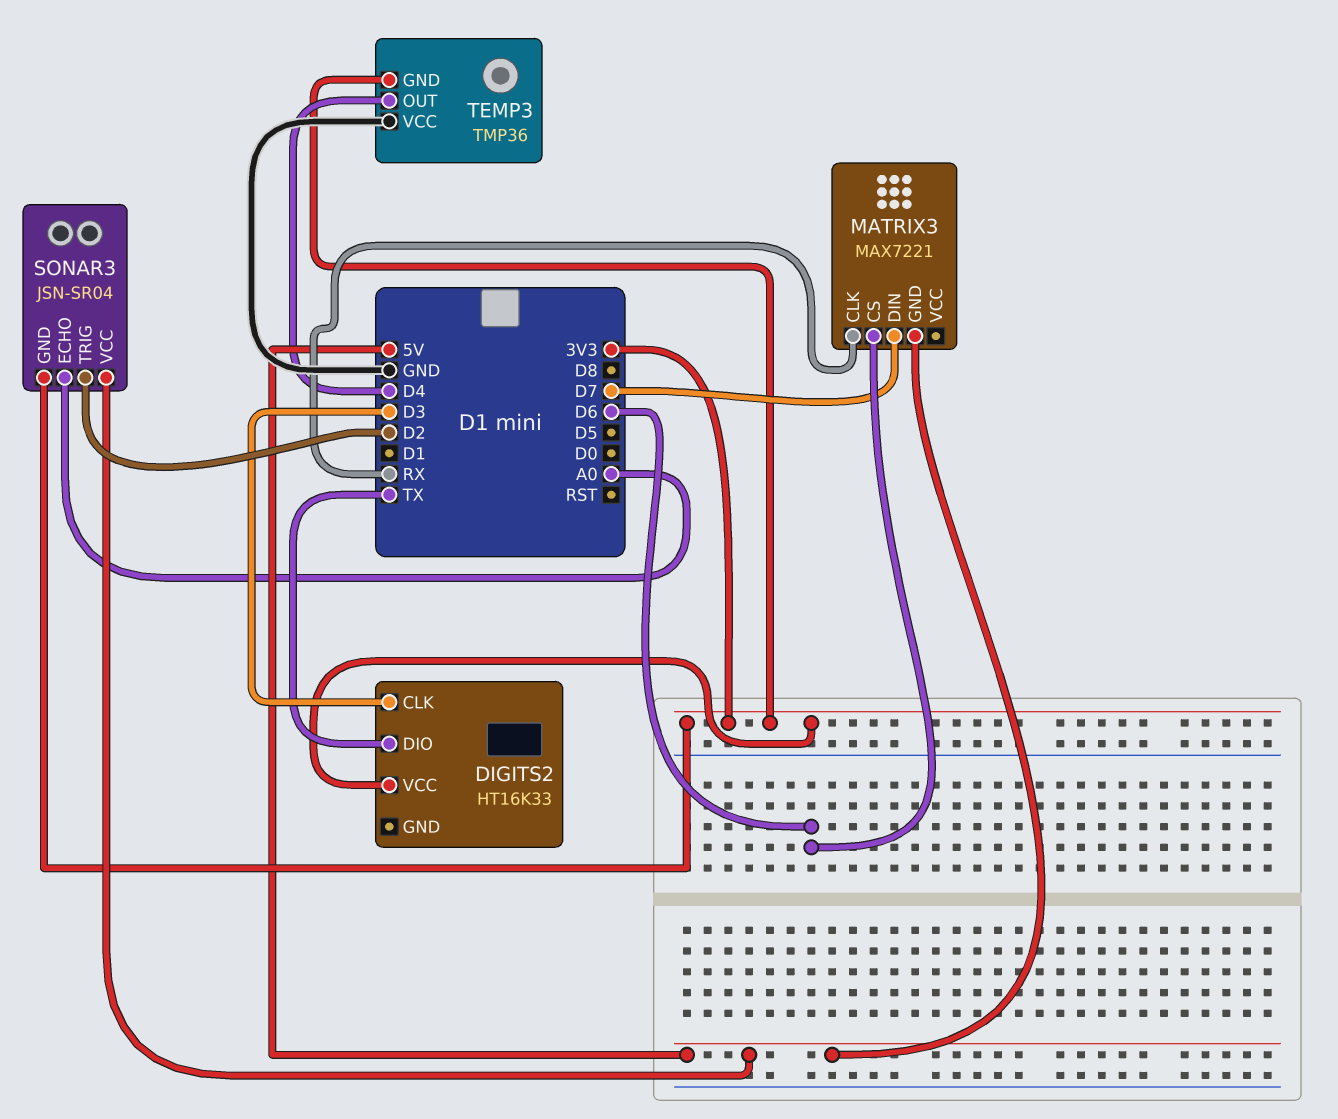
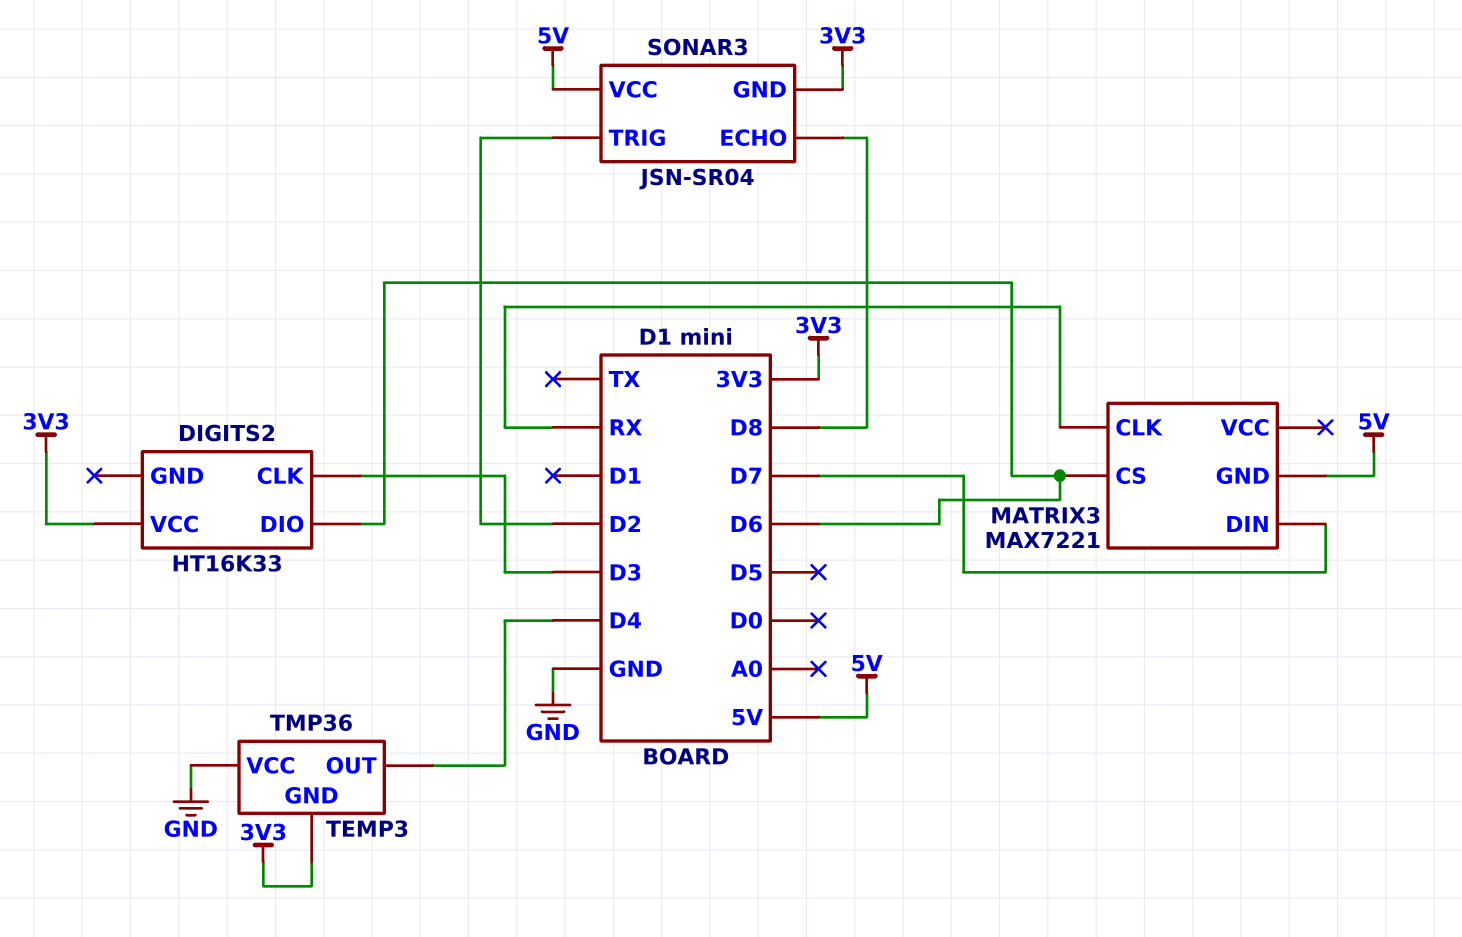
DIGITS2 pin DIO: TX -> D6
SONAR3 pin ECHO: A0 -> D8

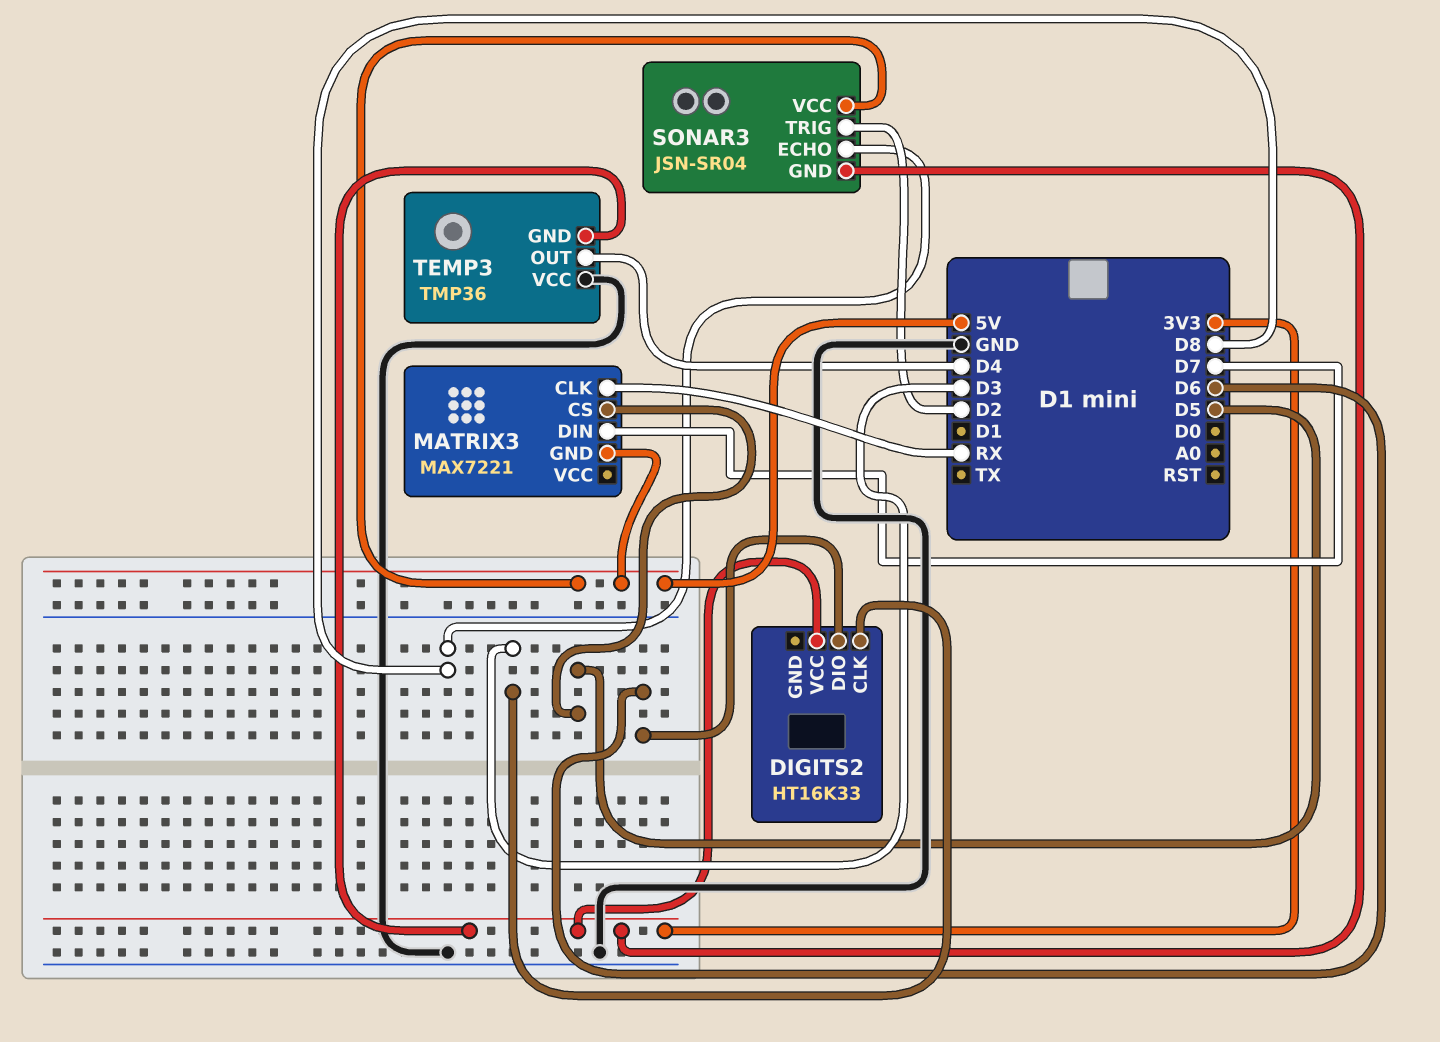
MATRIX3 pin CS: D6 -> D5

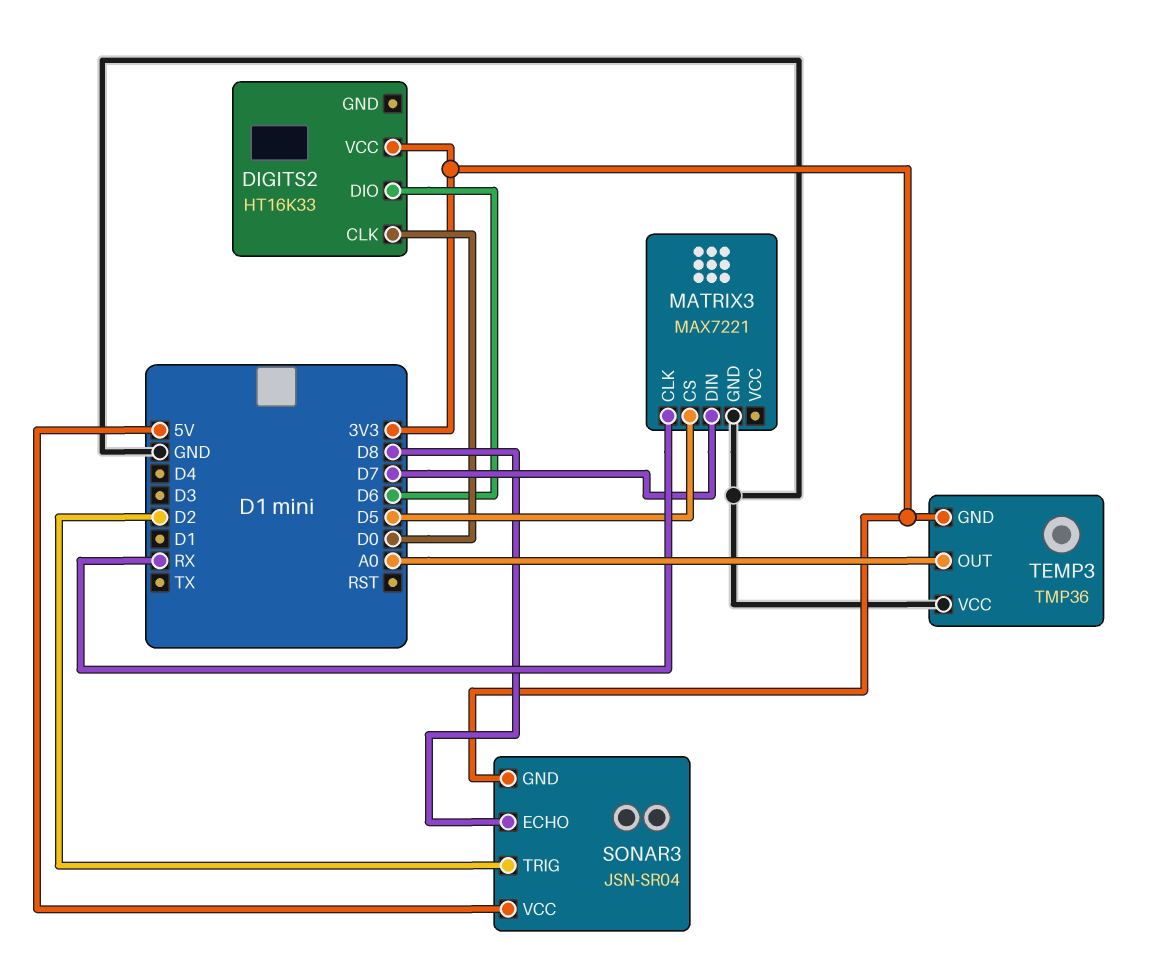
DIGITS2 pin CLK: D3 -> D0
MATRIX3 pin GND: 5V -> GND
TEMP3 pin OUT: D4 -> A0

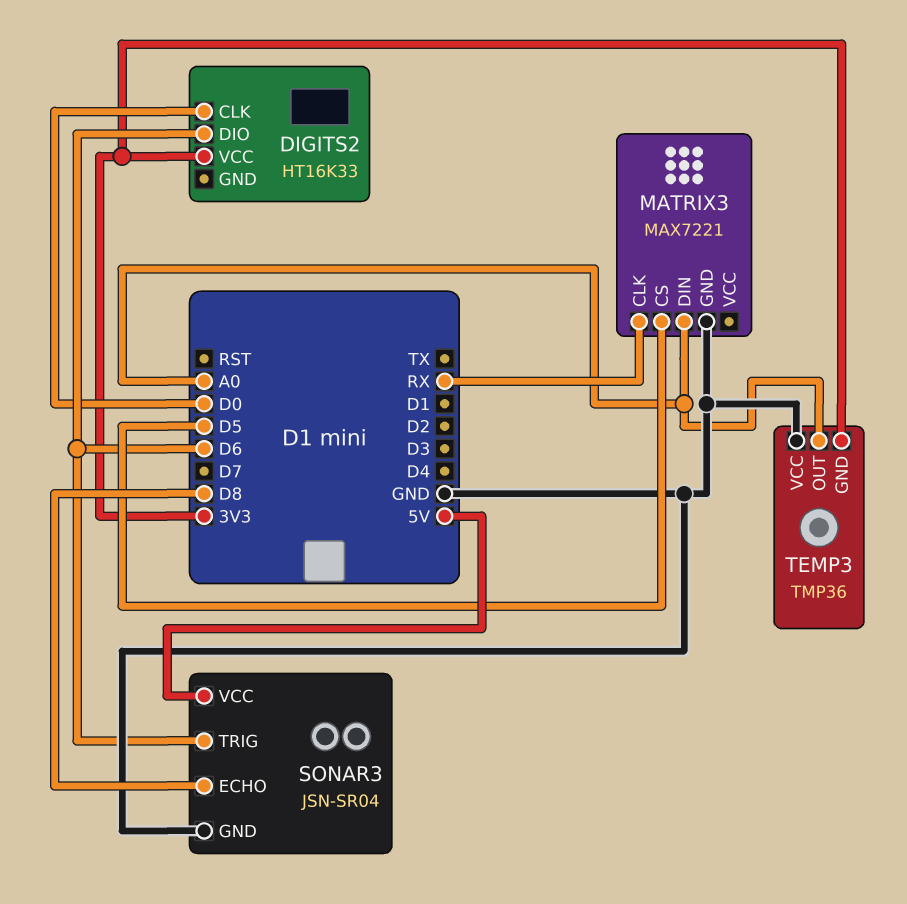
MATRIX3 pin DIN: D7 -> A0
SONAR3 pin GND: 3V3 -> GND
SONAR3 pin TRIG: D2 -> D6

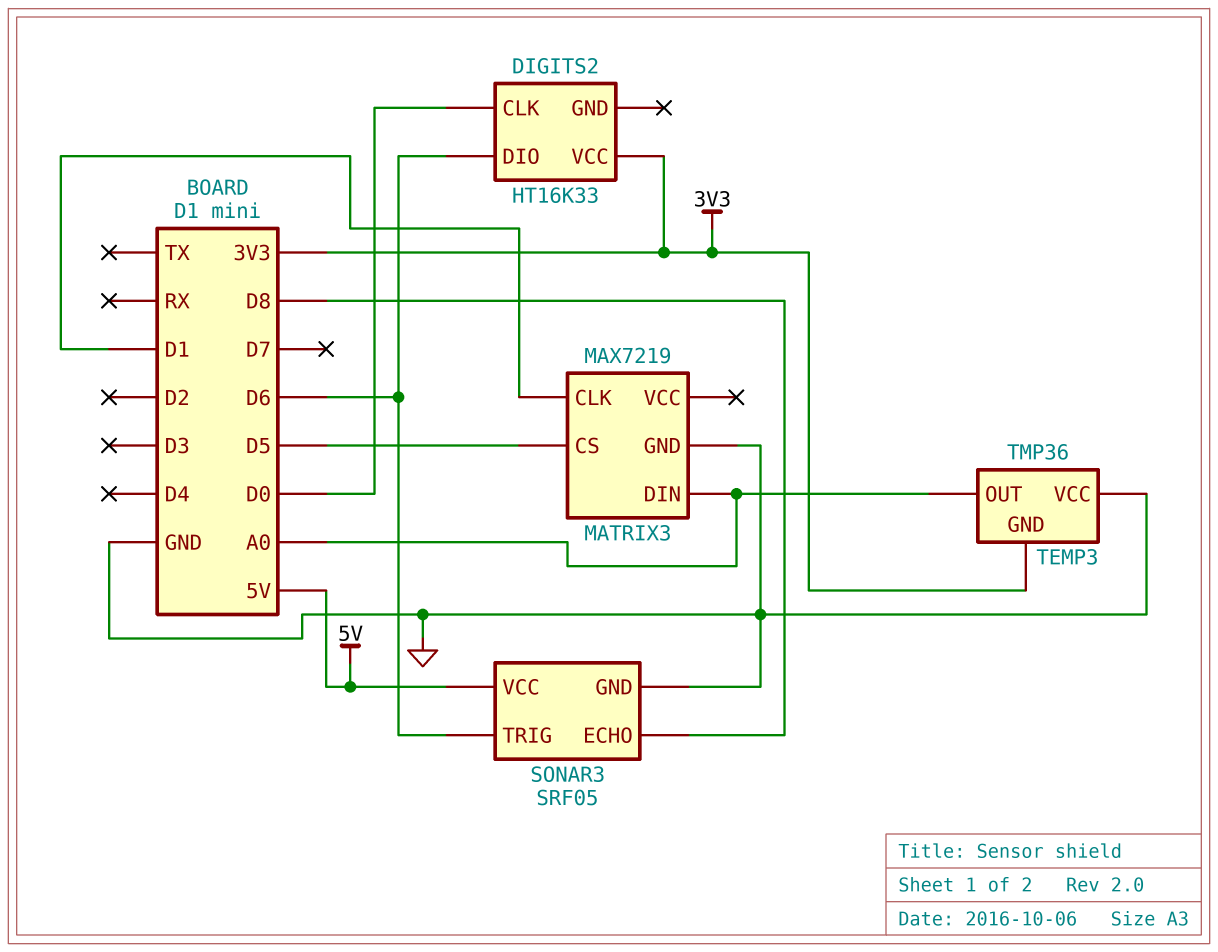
MATRIX3: MAX7221 -> MAX7219
MATRIX3 pin CLK: RX -> D1
SONAR3: JSN-SR04 -> SRF05

